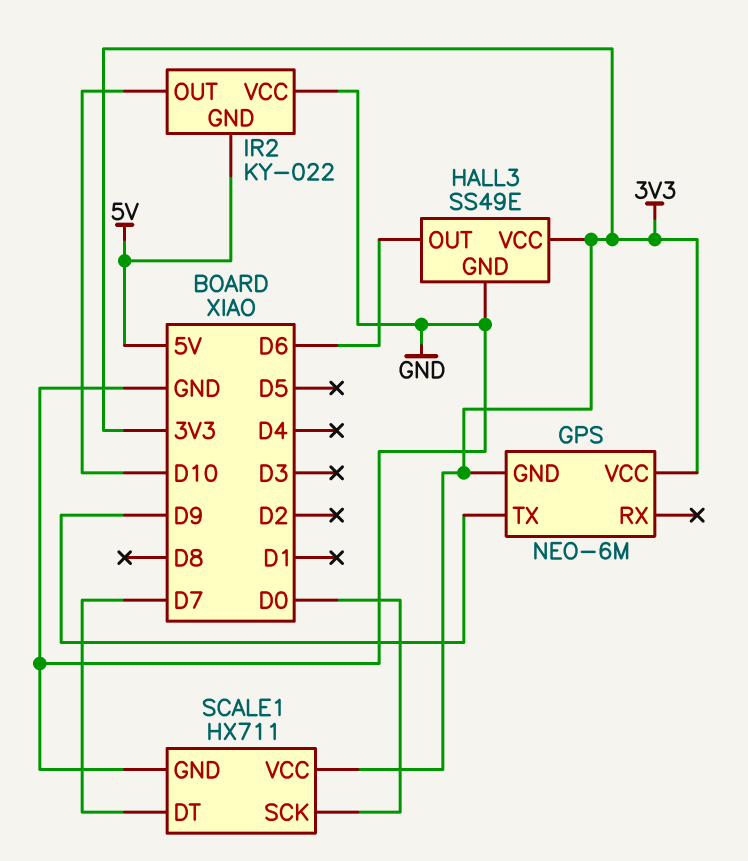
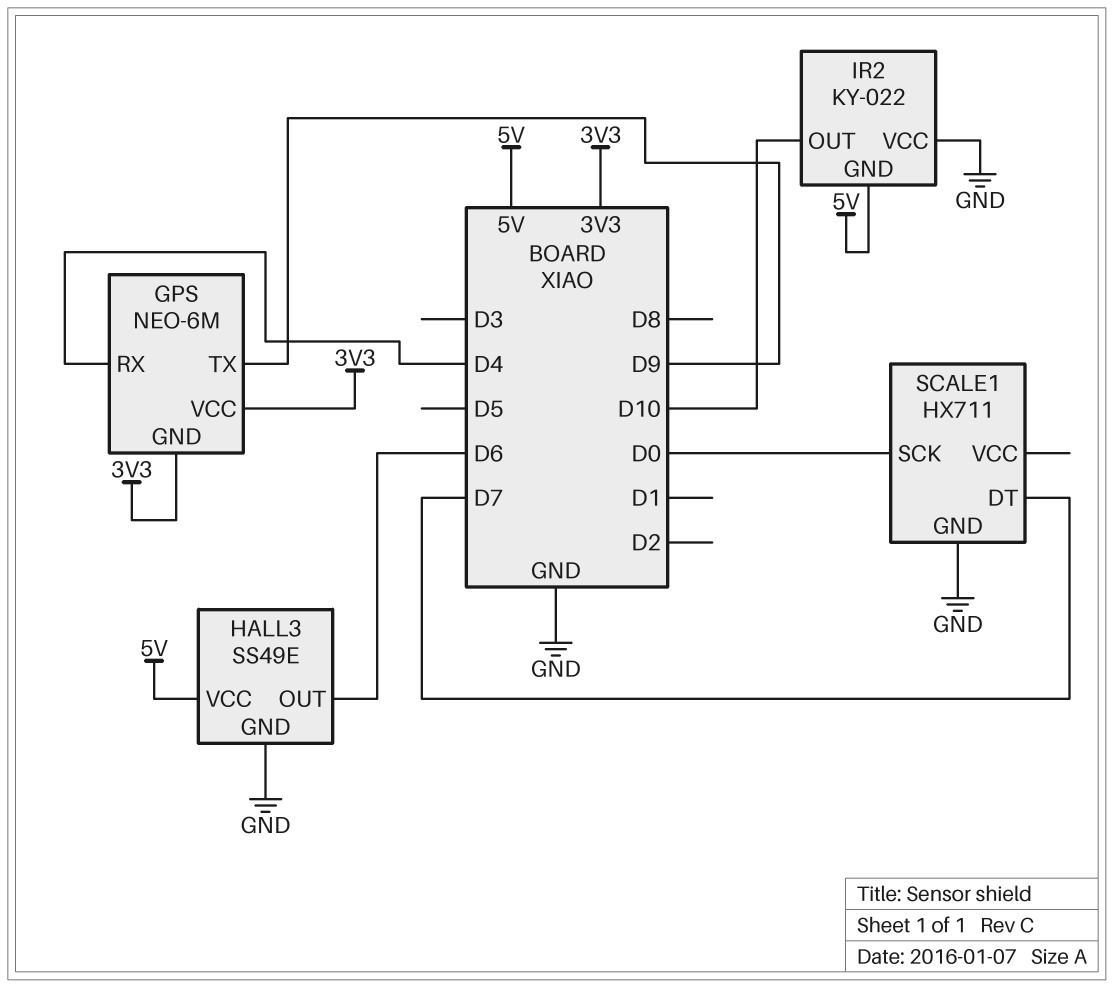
GPS pin RX: none -> D4
HALL3 pin VCC: 3V3 -> 5V
SCALE1 pin VCC: 3V3 -> none

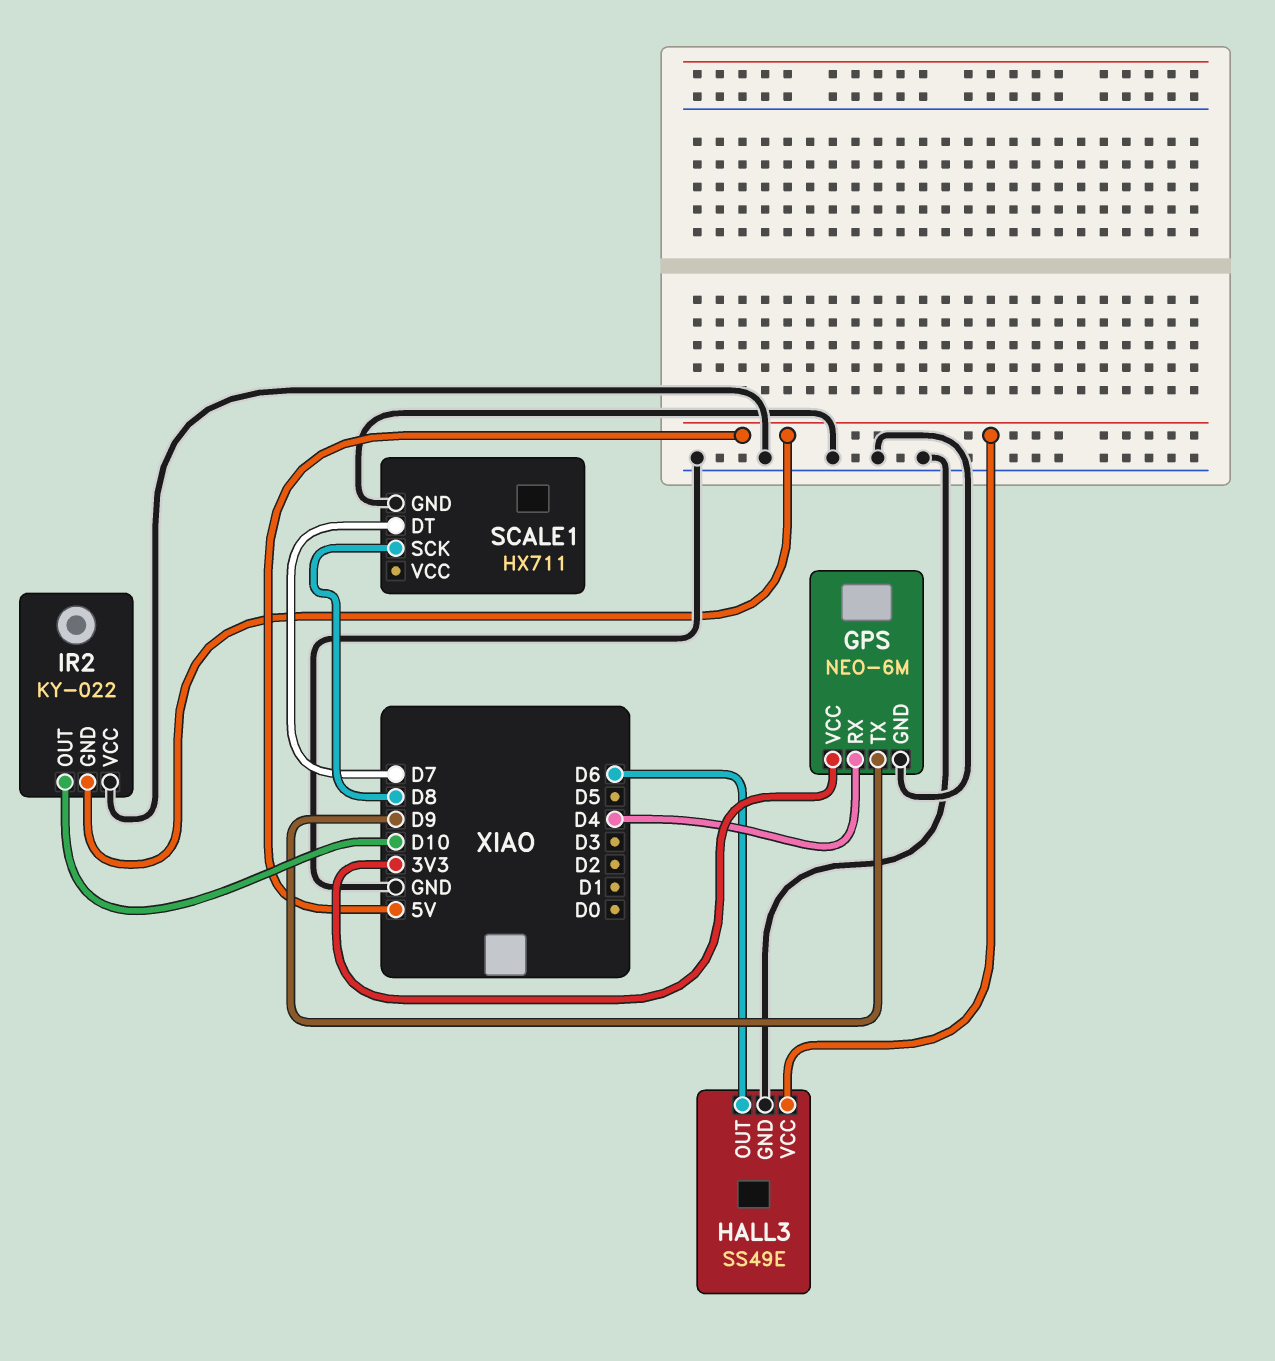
GPS pin GND: 3V3 -> GND
SCALE1 pin SCK: D0 -> D8

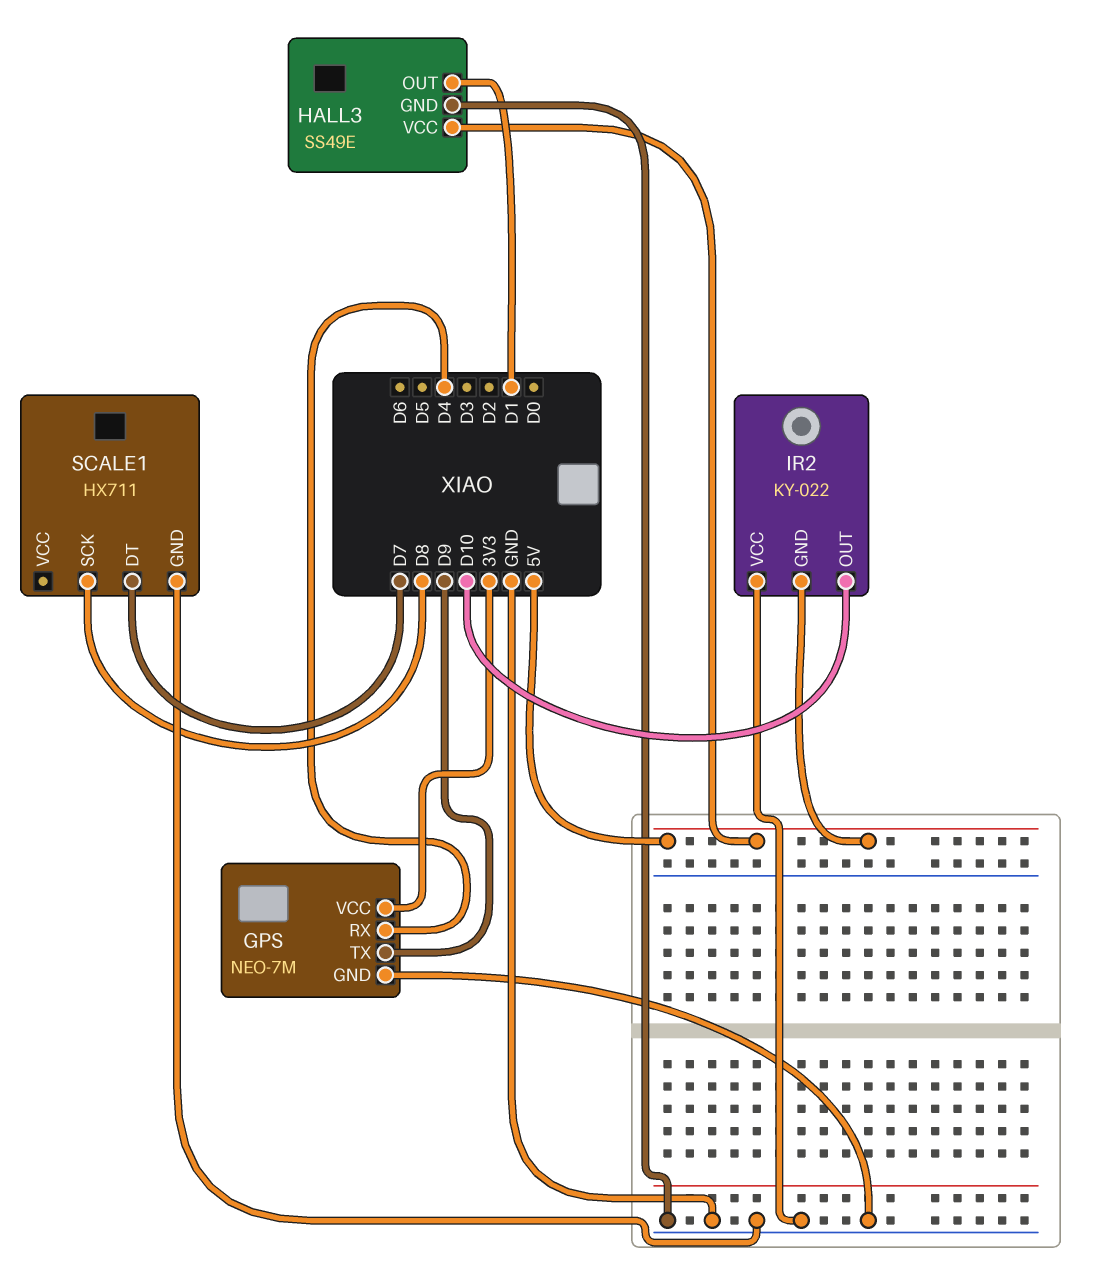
GPS: NEO-6M -> NEO-7M
HALL3 pin OUT: D6 -> D1

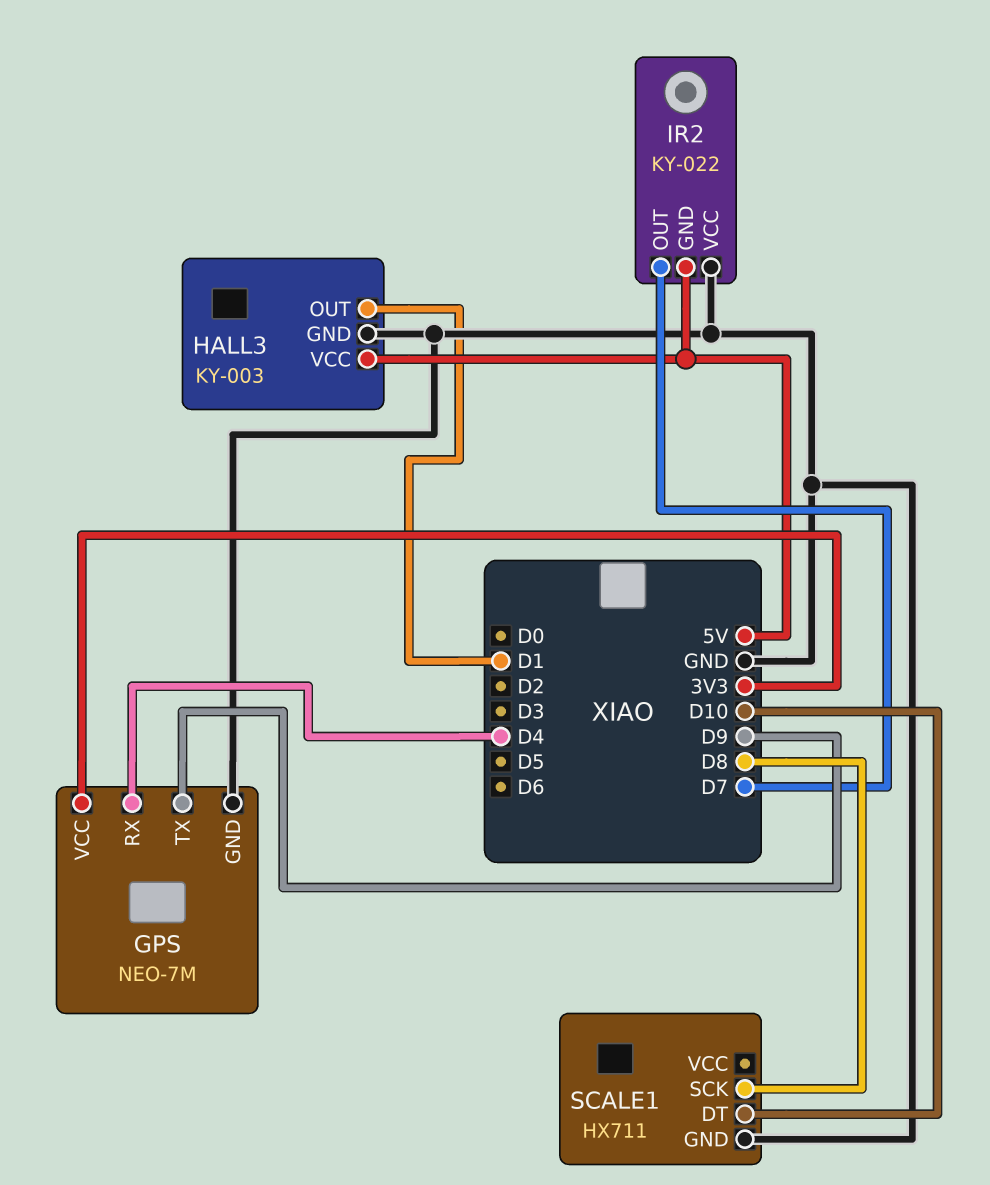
HALL3: SS49E -> KY-003
IR2 pin OUT: D10 -> D7
SCALE1 pin DT: D7 -> D10

